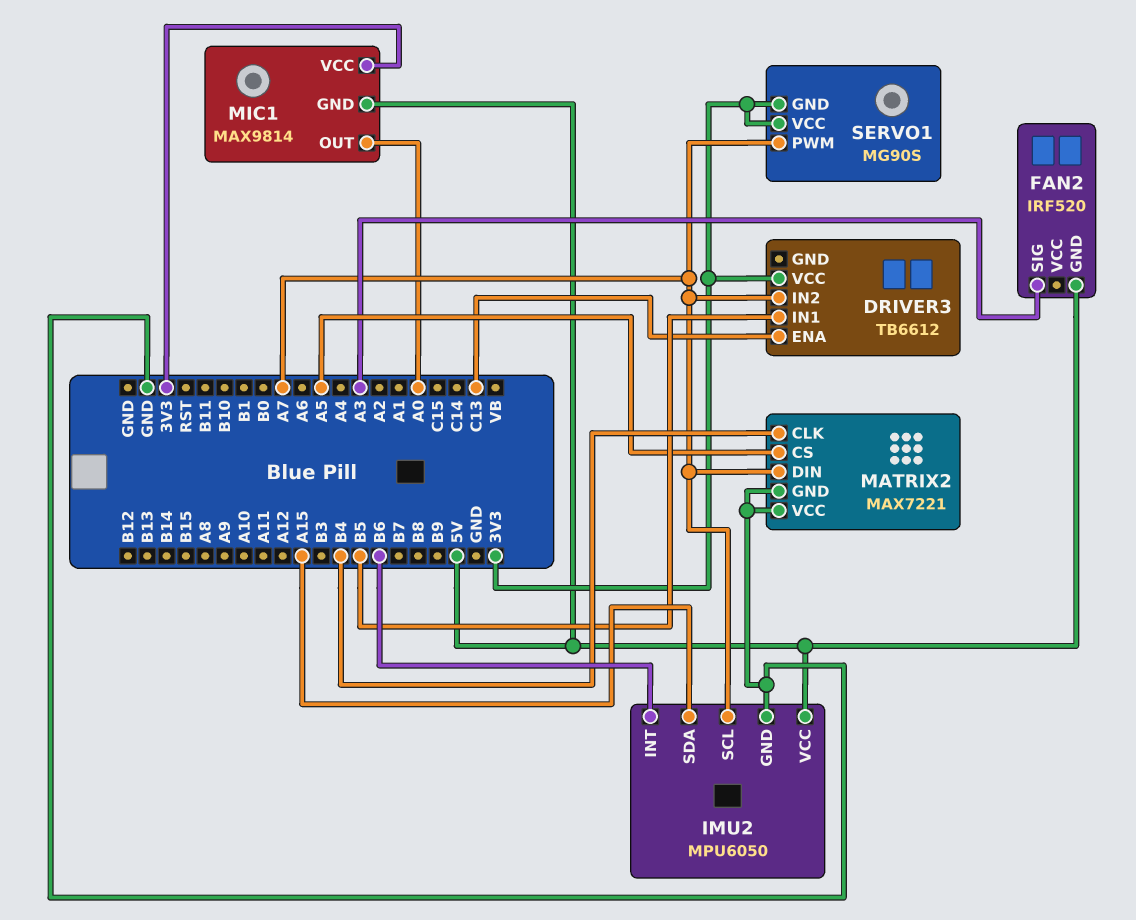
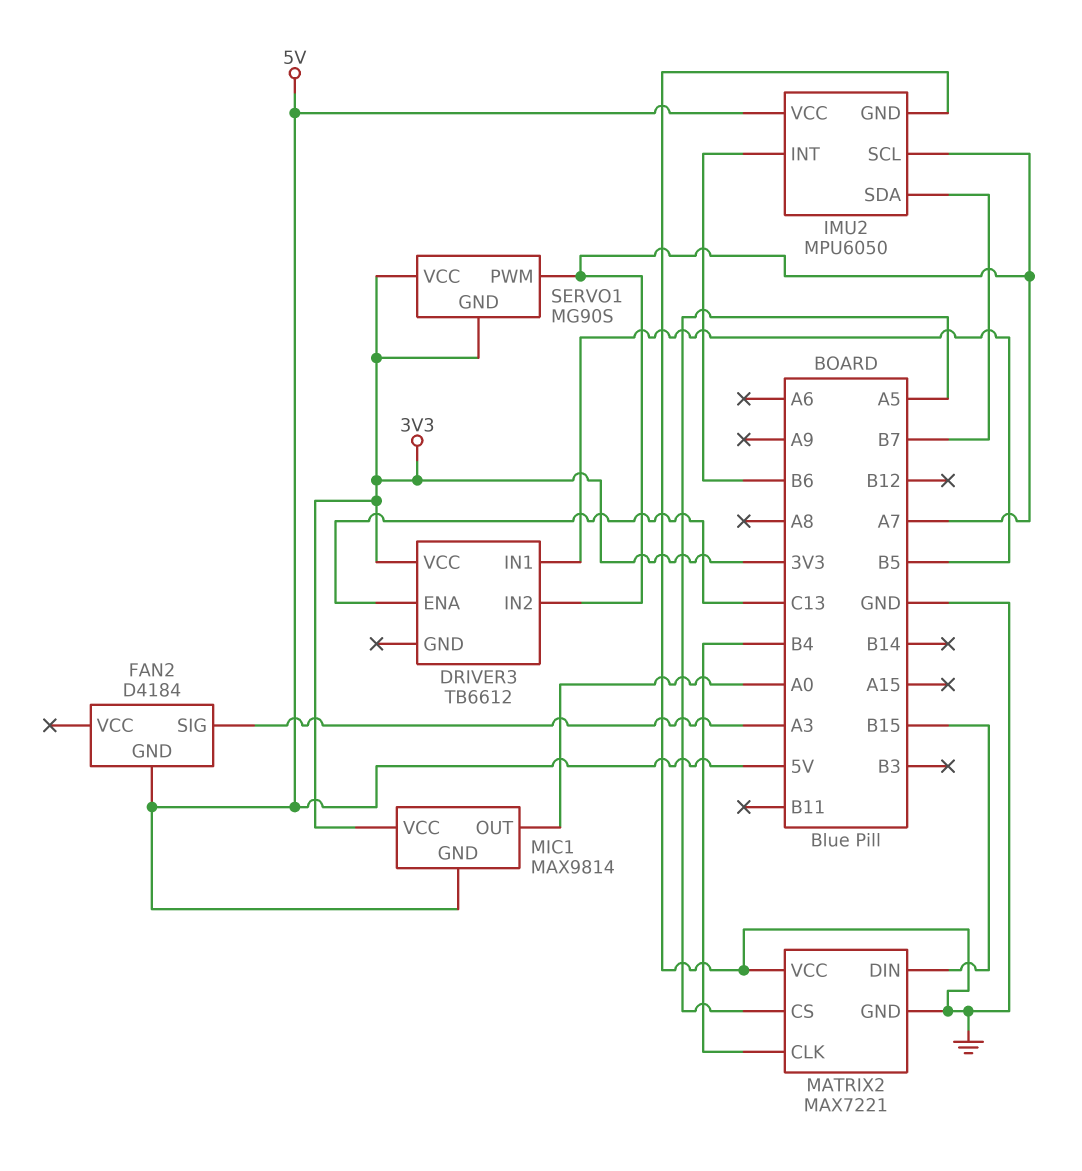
FAN2: IRF520 -> D4184
IMU2 pin SDA: A15 -> B7
MATRIX2 pin DIN: A7 -> B15

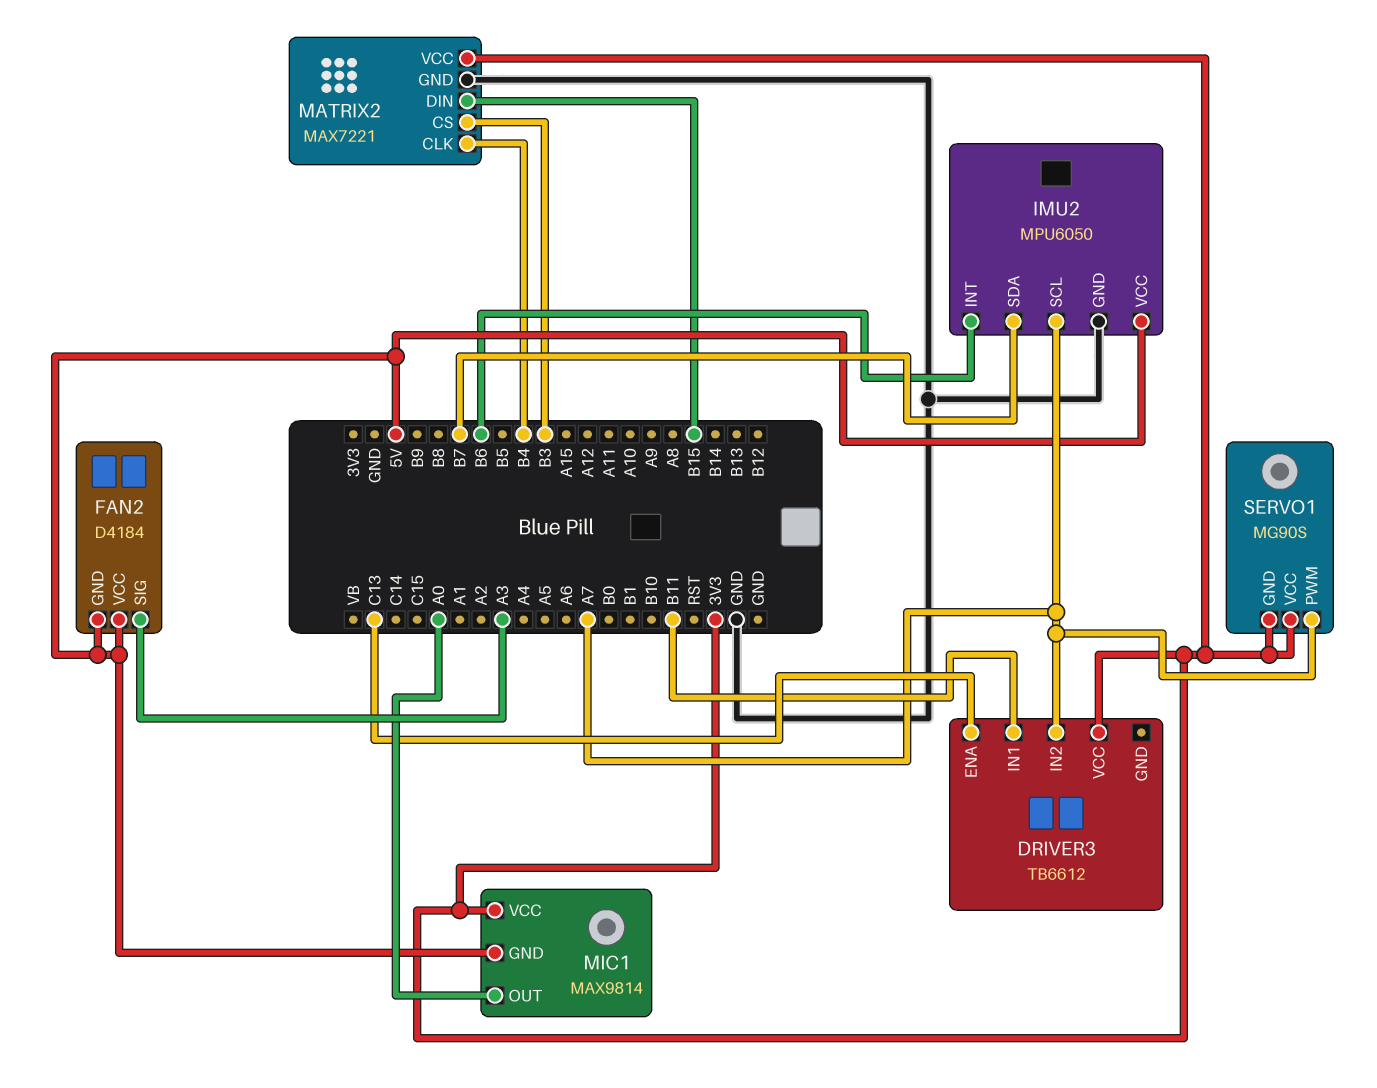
DRIVER3 pin IN1: B5 -> B11
FAN2 pin VCC: none -> 5V
MATRIX2 pin CS: A5 -> B3
MATRIX2 pin VCC: GND -> 3V3

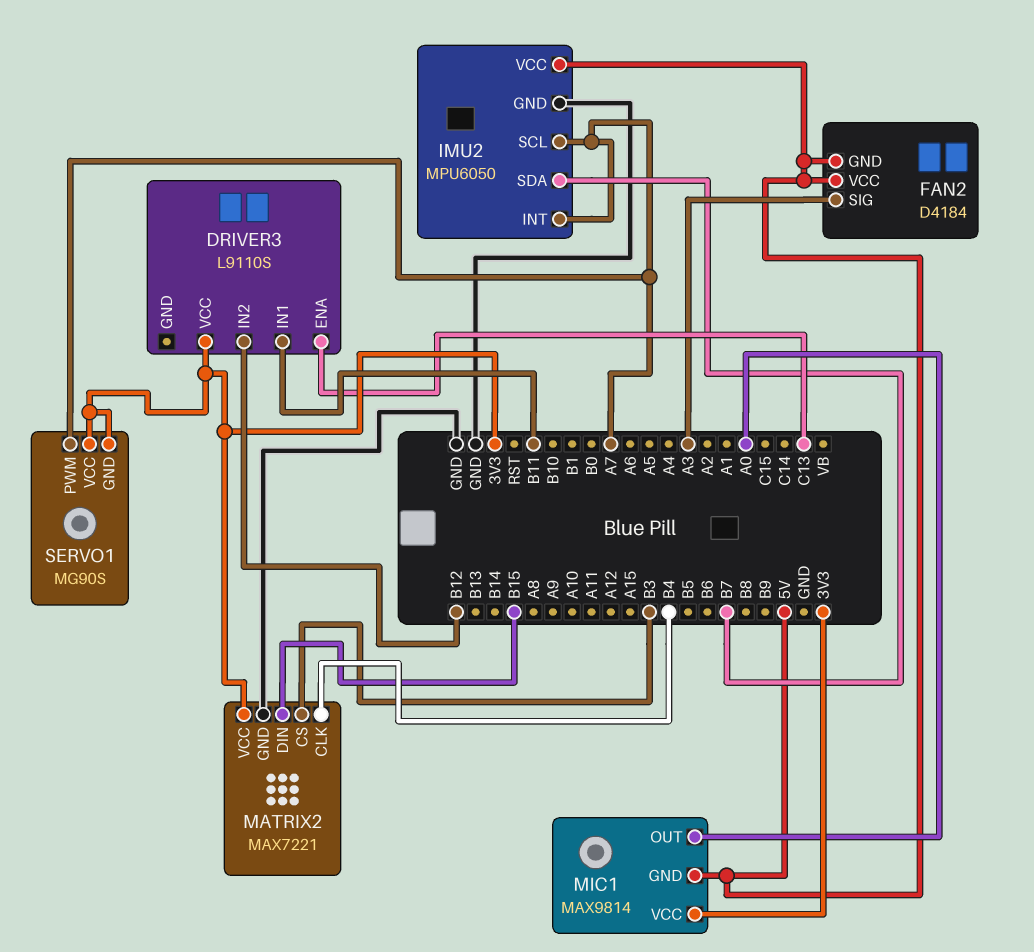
DRIVER3: TB6612 -> L9110S
DRIVER3 pin IN2: A7 -> B12
IMU2 pin INT: B6 -> A7

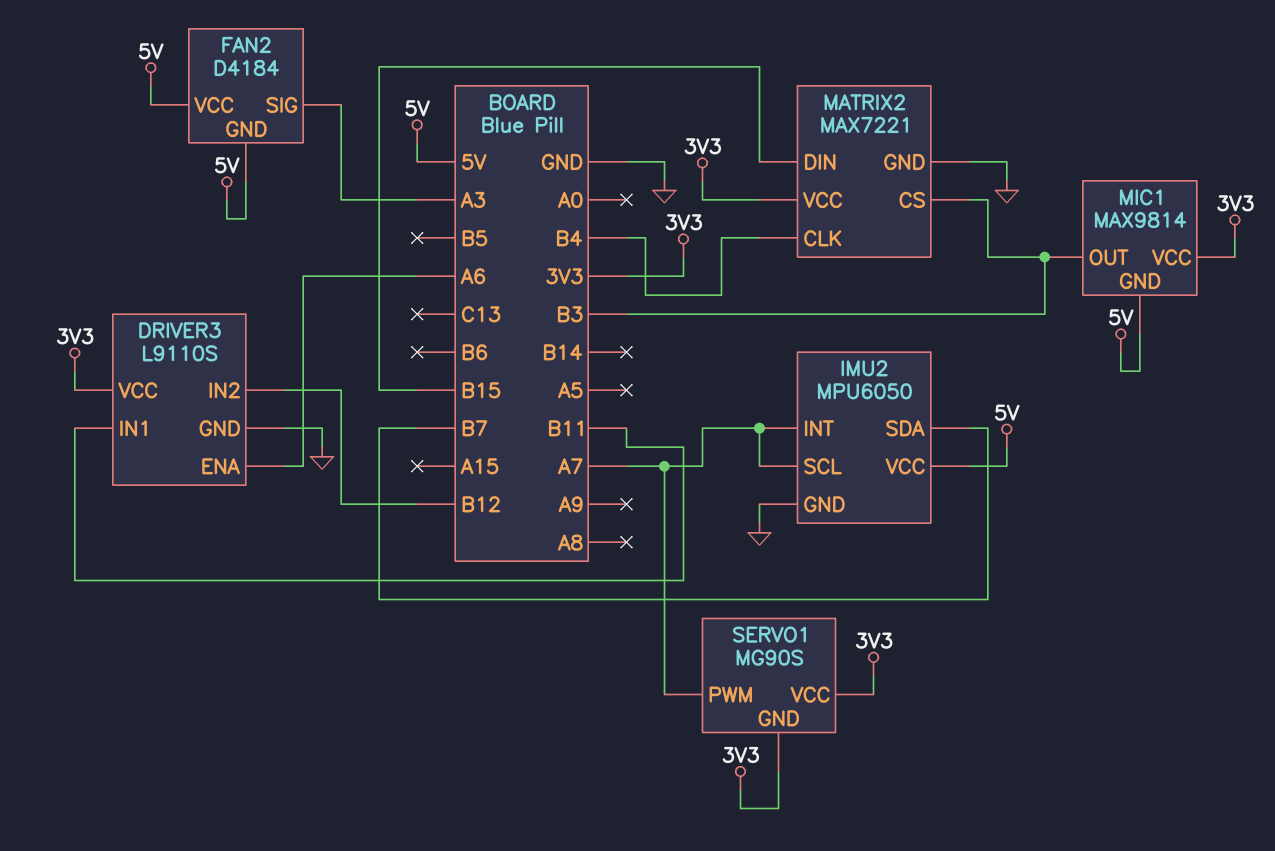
DRIVER3 pin ENA: C13 -> A6
DRIVER3 pin GND: none -> GND
MIC1 pin OUT: A0 -> B3

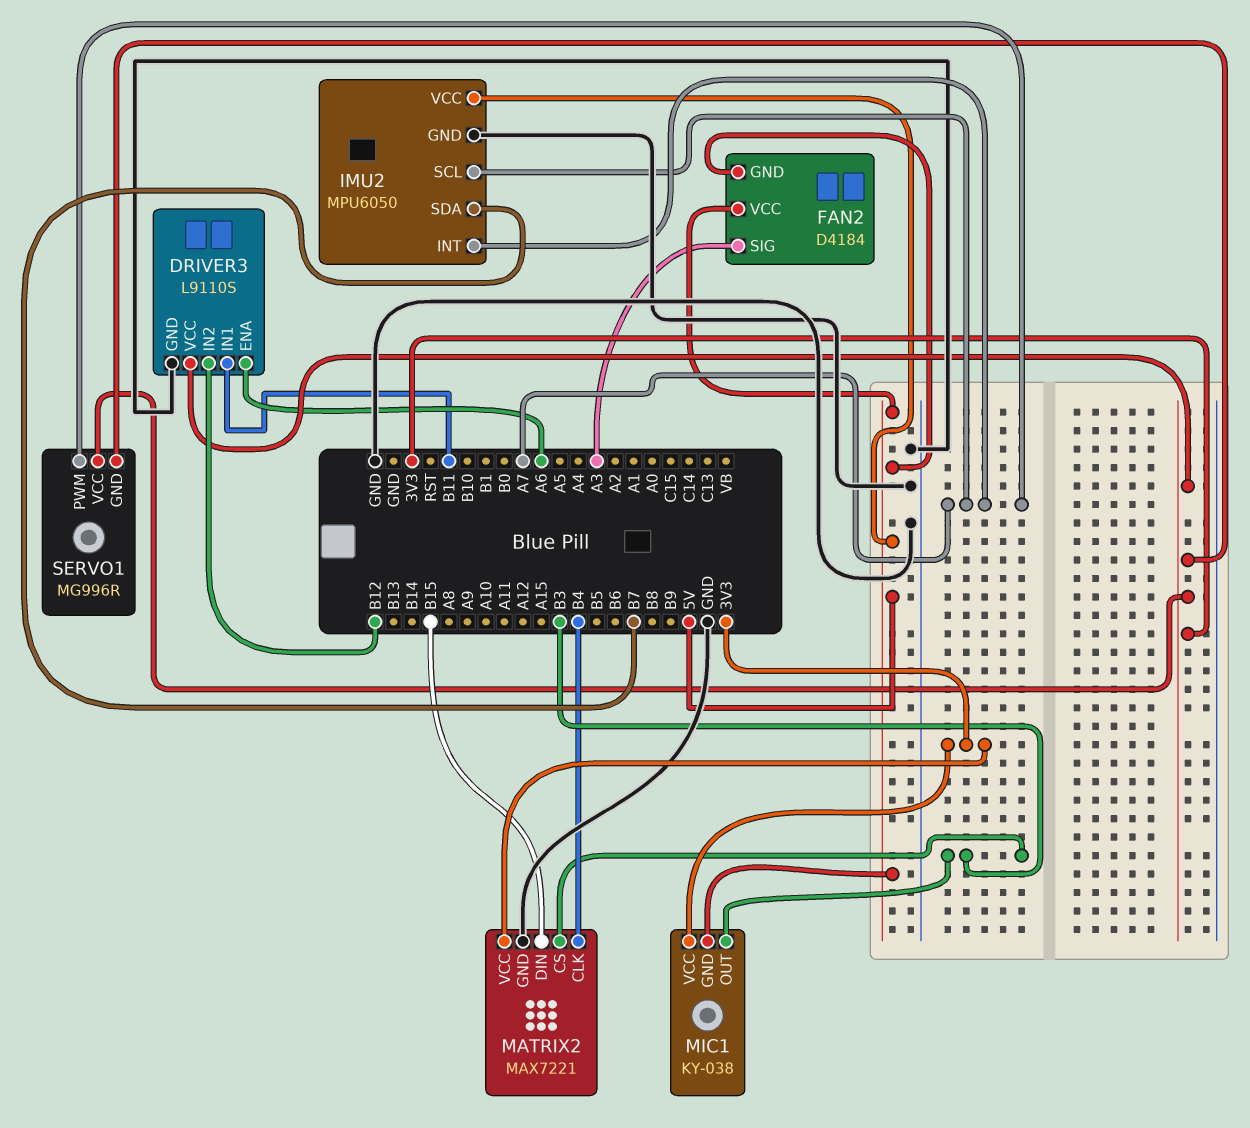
MIC1: MAX9814 -> KY-038
SERVO1: MG90S -> MG996R

